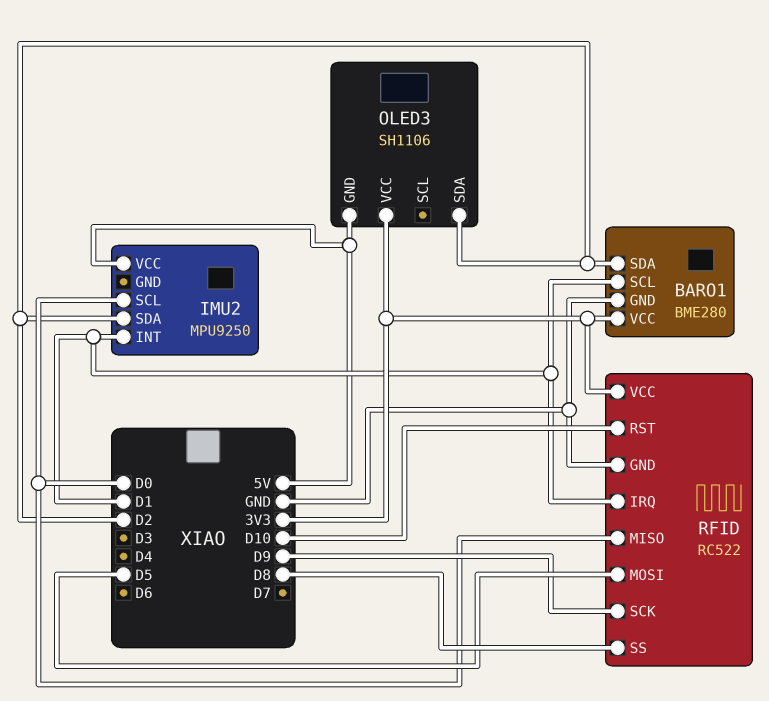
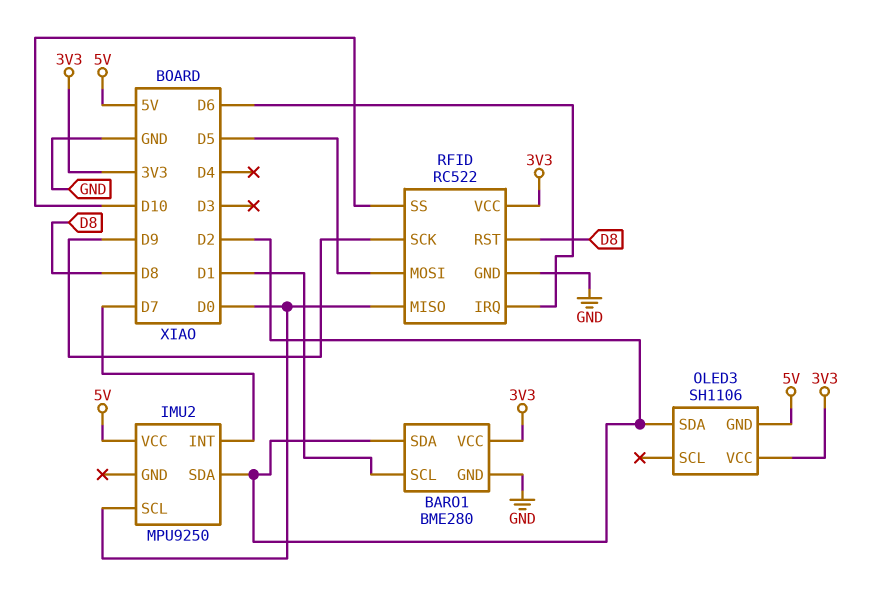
IMU2 pin INT: D1 -> D7
RFID pin IRQ: D1 -> D6
RFID pin RST: D10 -> D8
RFID pin SS: D8 -> D10

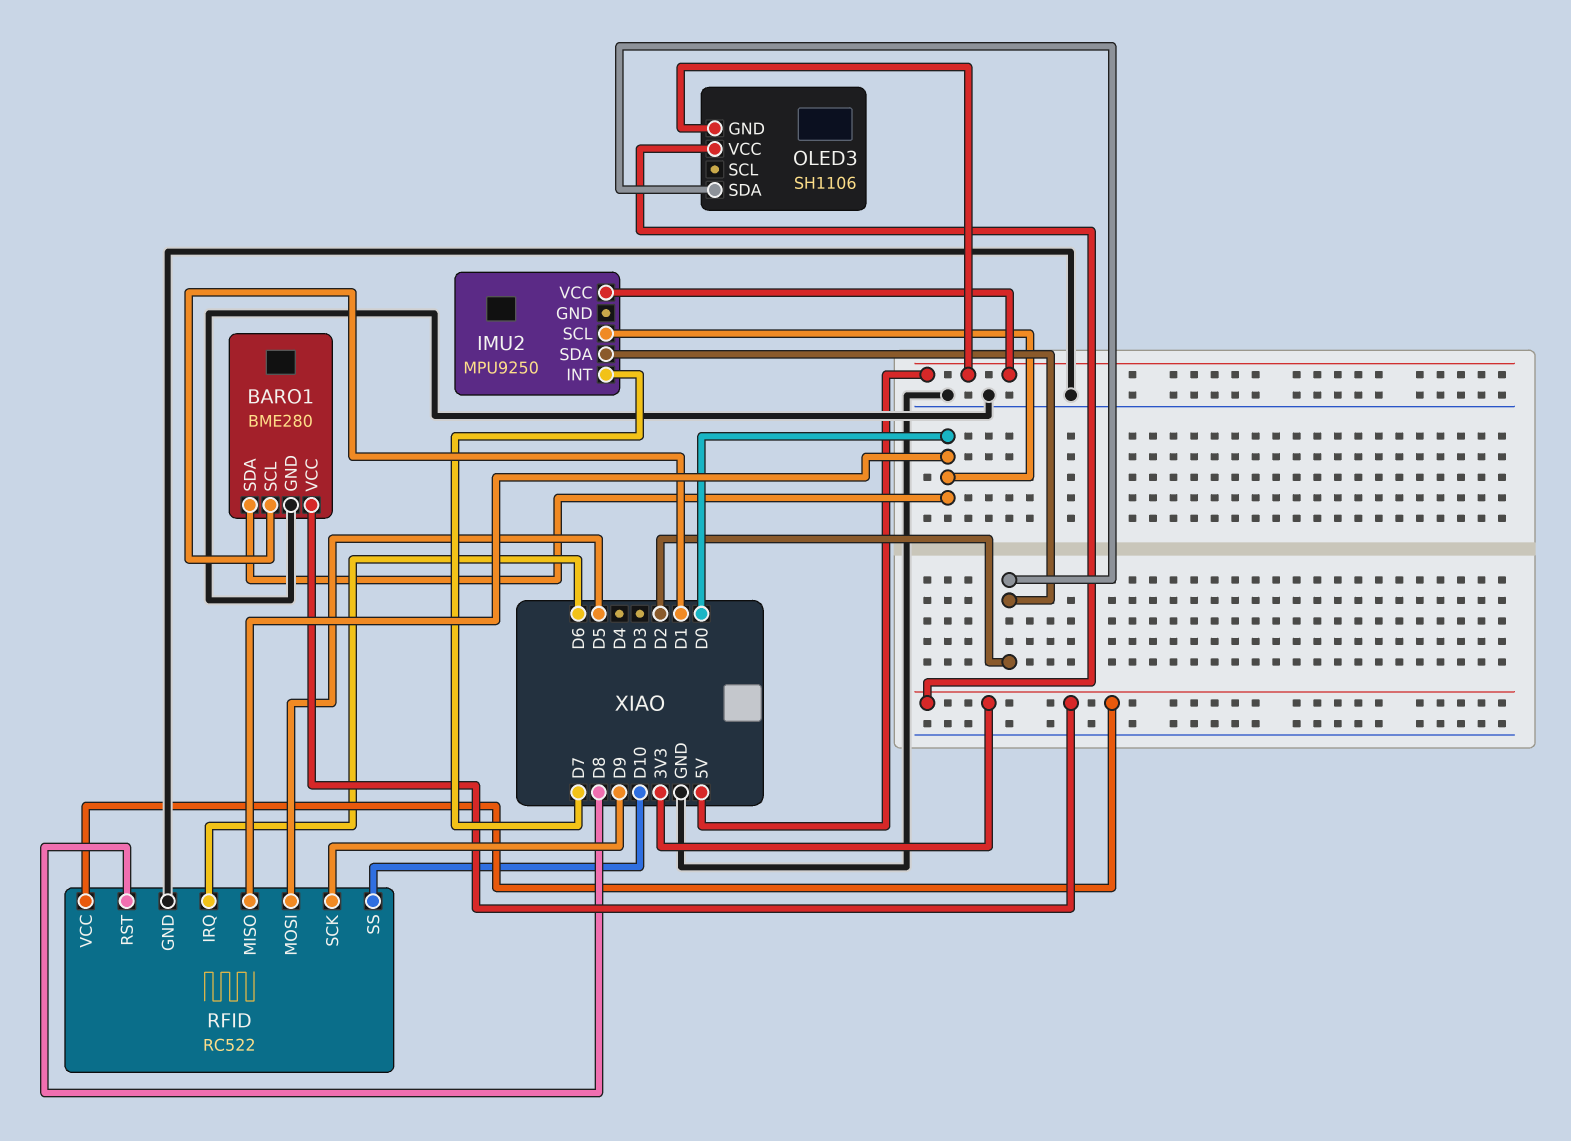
BARO1 pin SDA: D2 -> D0

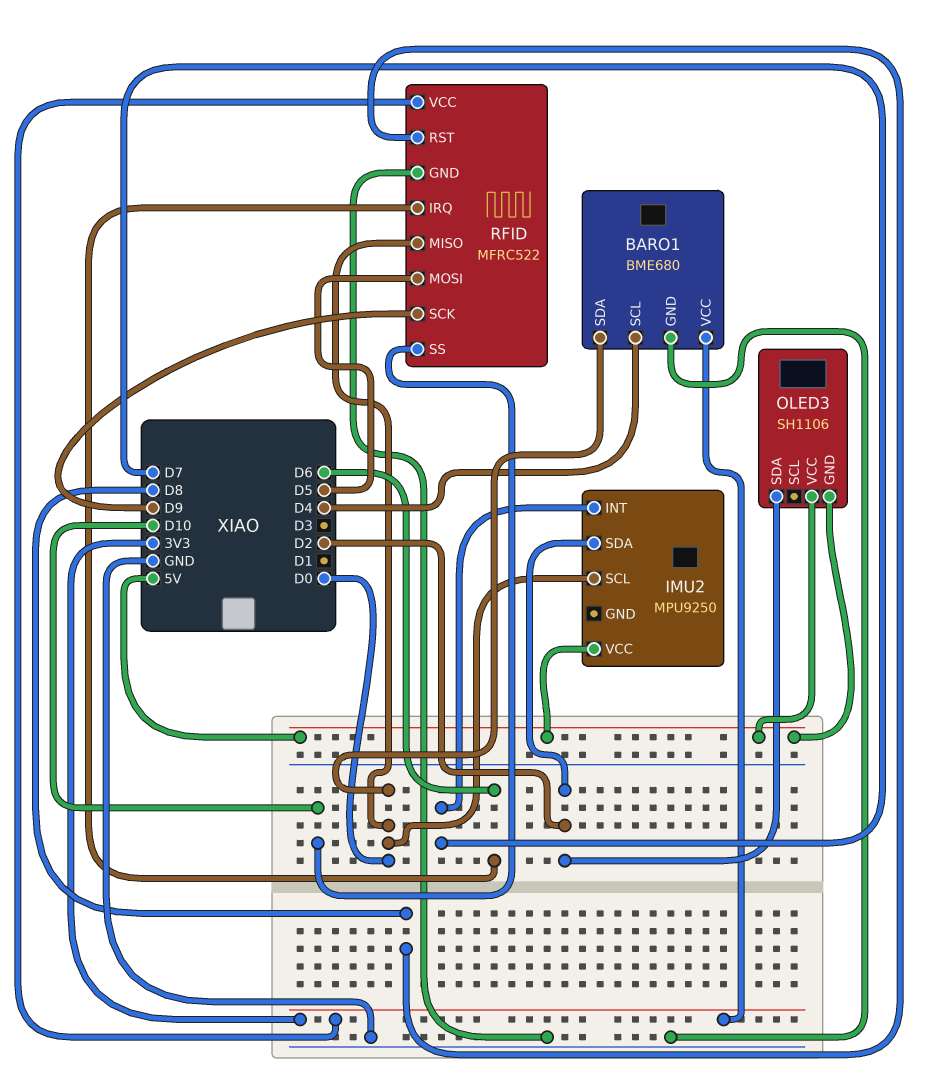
BARO1: BME280 -> BME680
BARO1 pin SCL: D1 -> D4
OLED3 pin VCC: 3V3 -> 5V
RFID: RC522 -> MFRC522

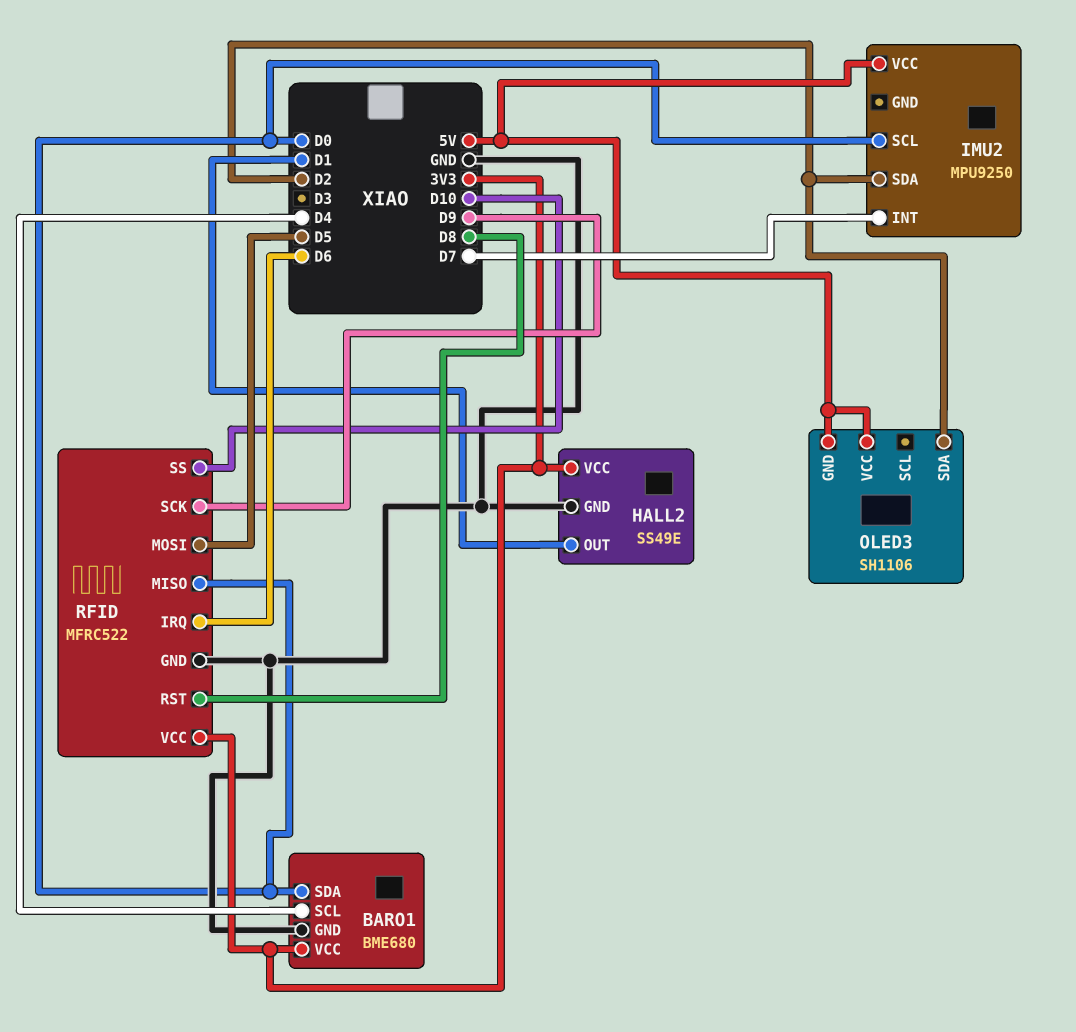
HALL2: none -> SS49E
HALL2 pin GND: none -> GND
HALL2 pin OUT: none -> D1
HALL2 pin VCC: none -> 3V3

